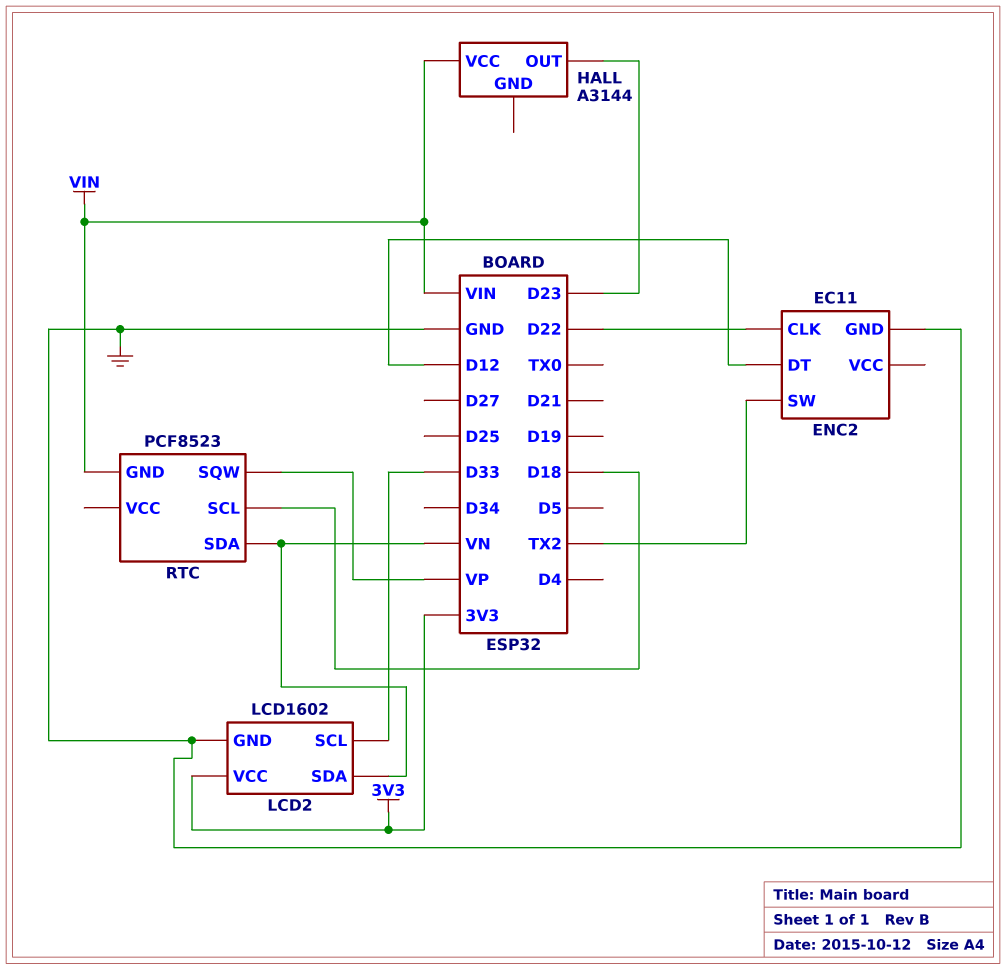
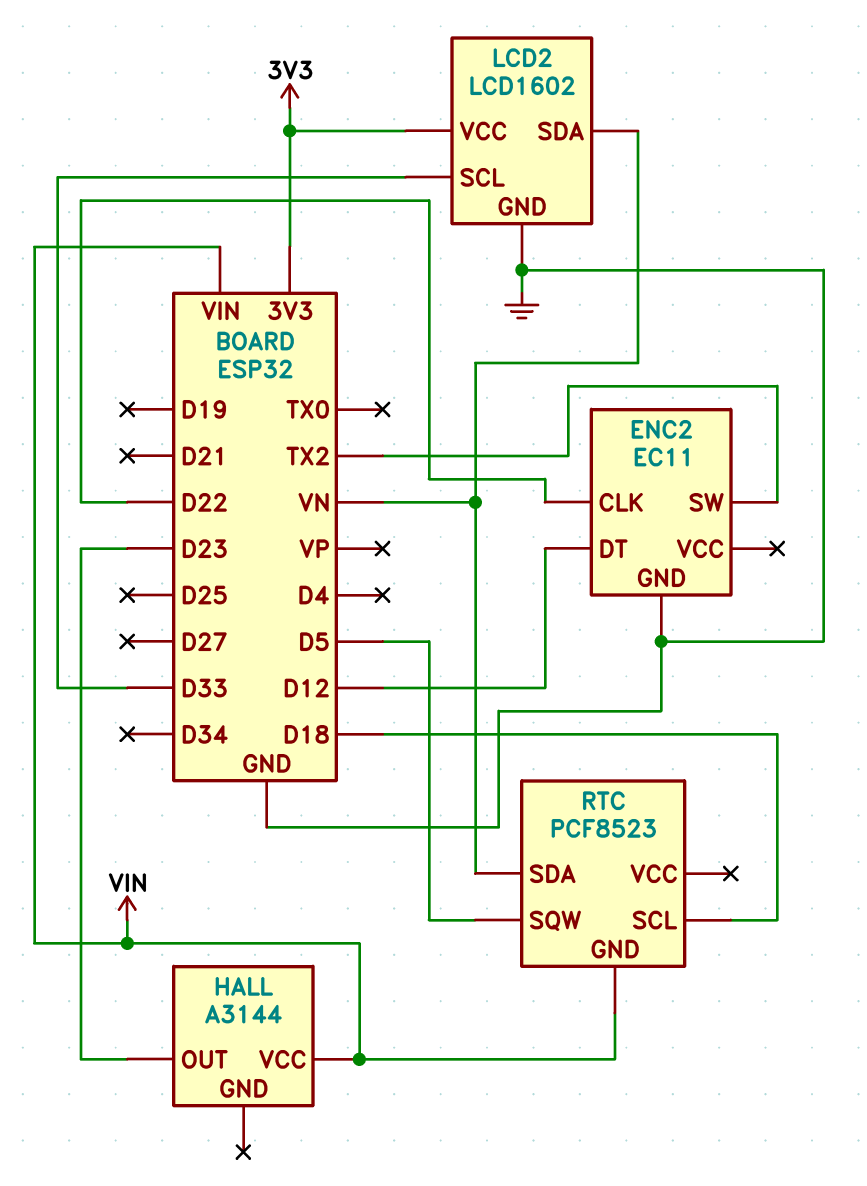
RTC pin SQW: VP -> D5

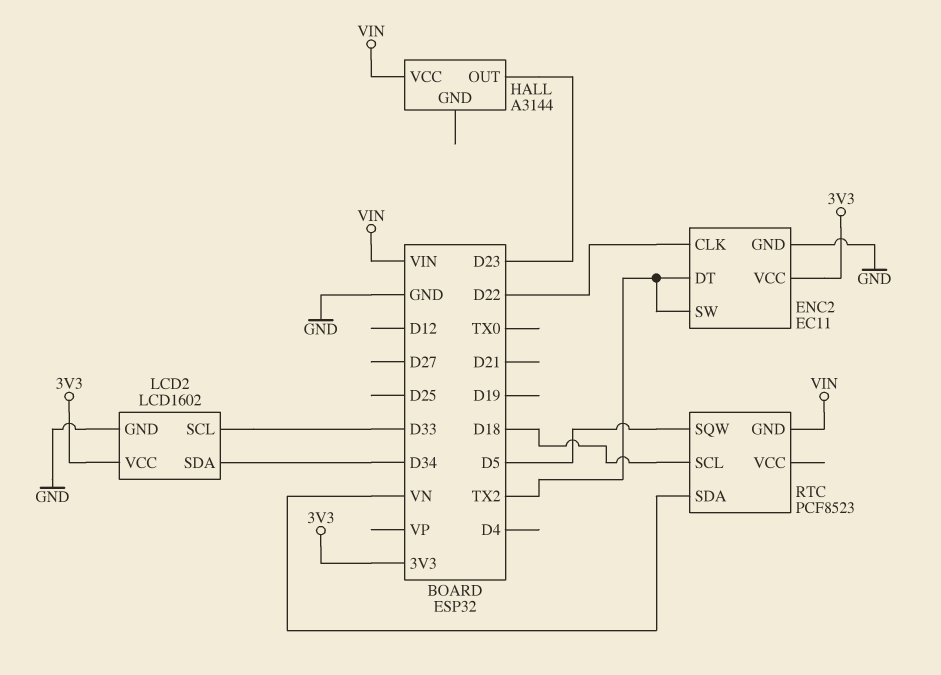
ENC2 pin DT: D12 -> TX2
ENC2 pin VCC: none -> 3V3
LCD2 pin SDA: VN -> D34

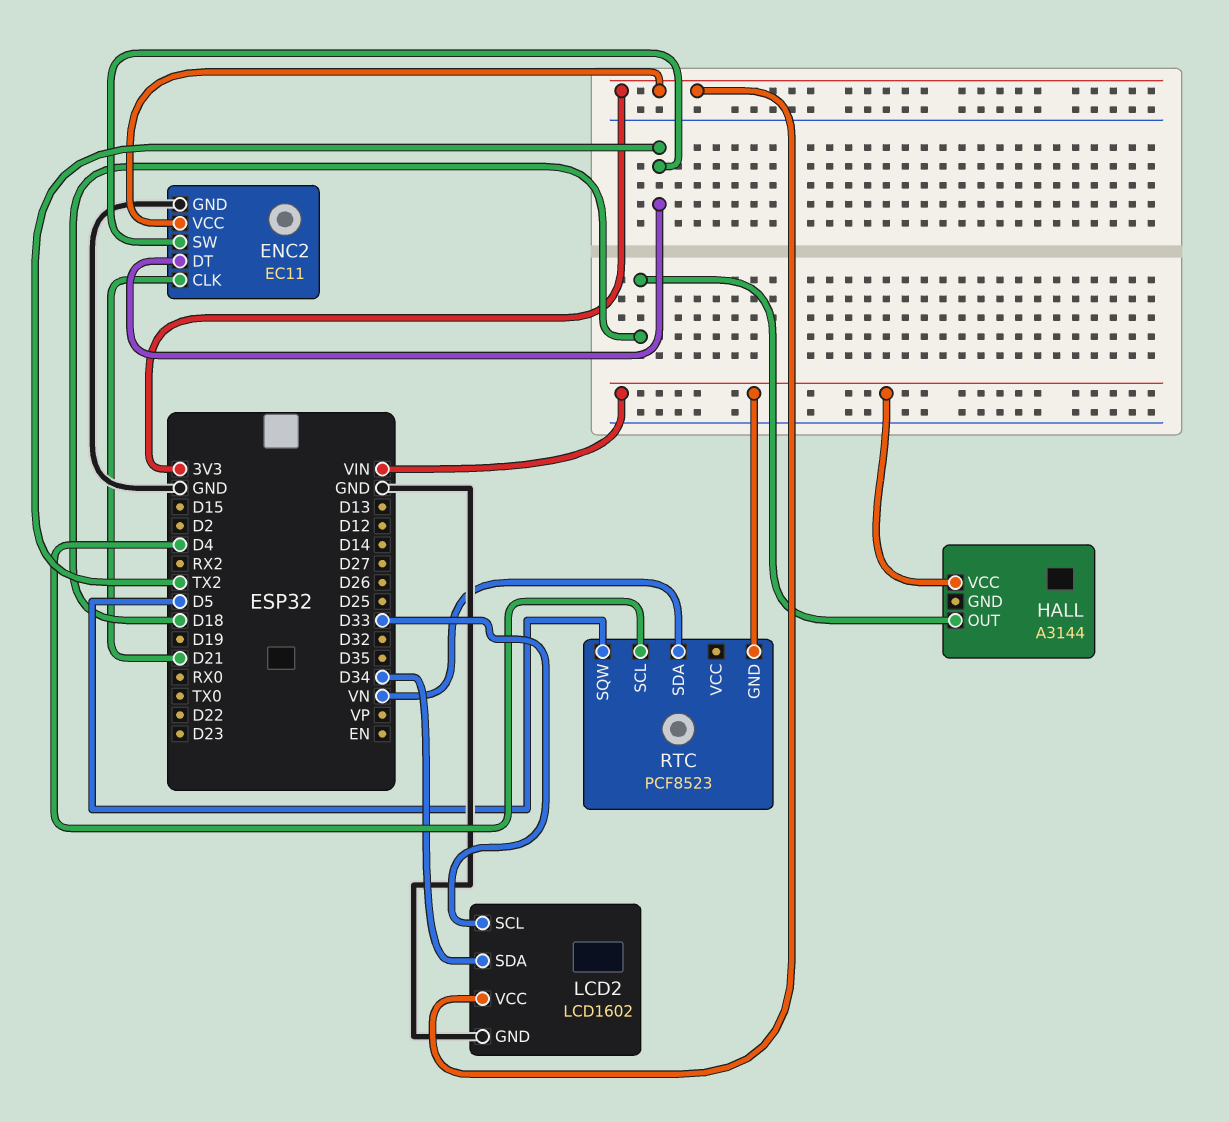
ENC2 pin CLK: D22 -> D21
HALL pin OUT: D23 -> D18
RTC pin SCL: D18 -> D4

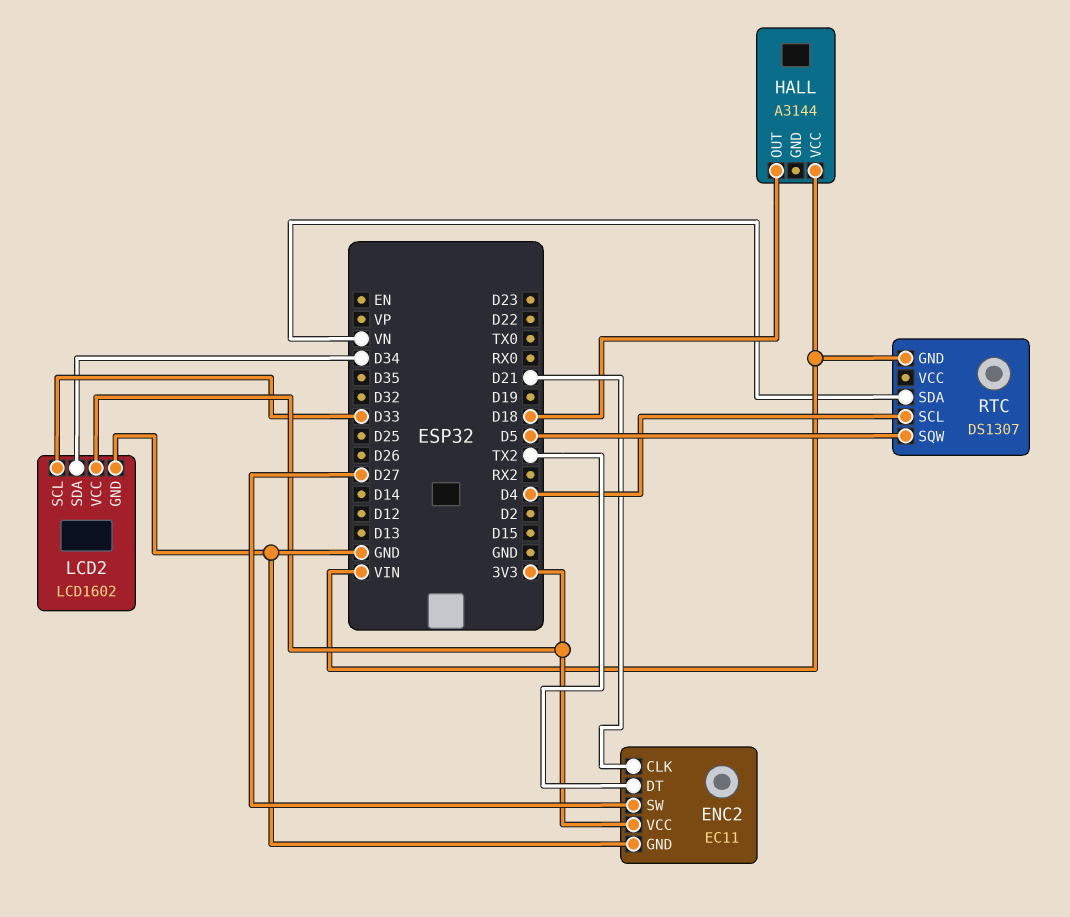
ENC2 pin SW: TX2 -> D27
RTC: PCF8523 -> DS1307

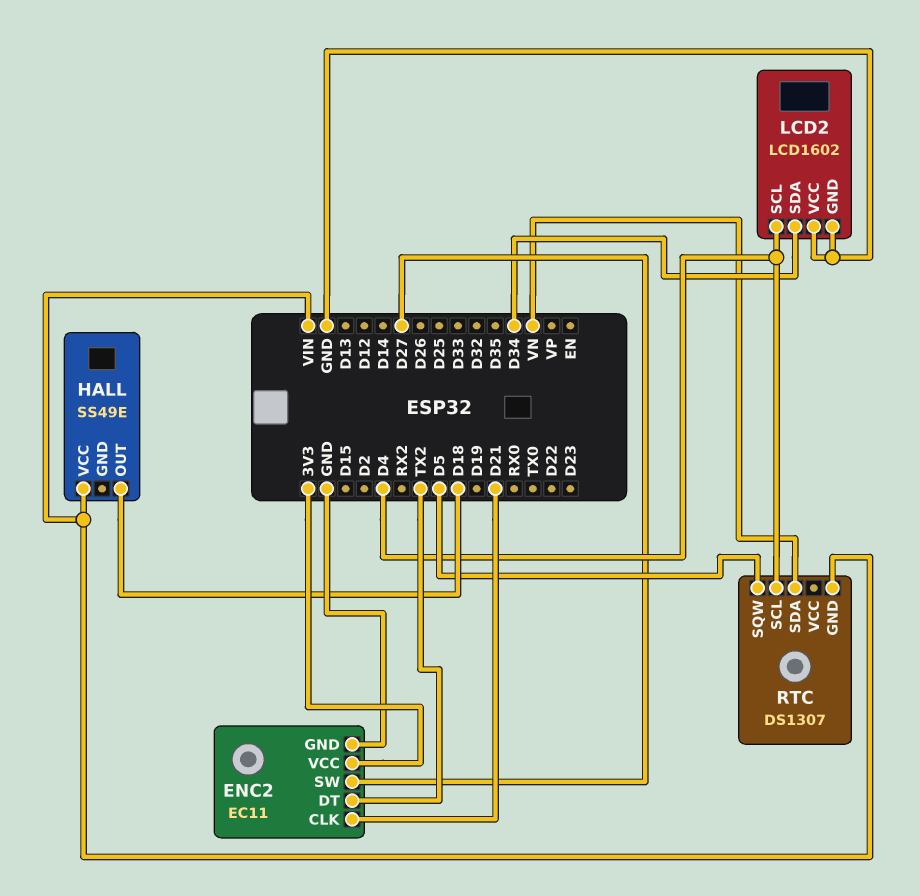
HALL: A3144 -> SS49E
LCD2 pin SCL: D33 -> D4
LCD2 pin VCC: 3V3 -> GND

